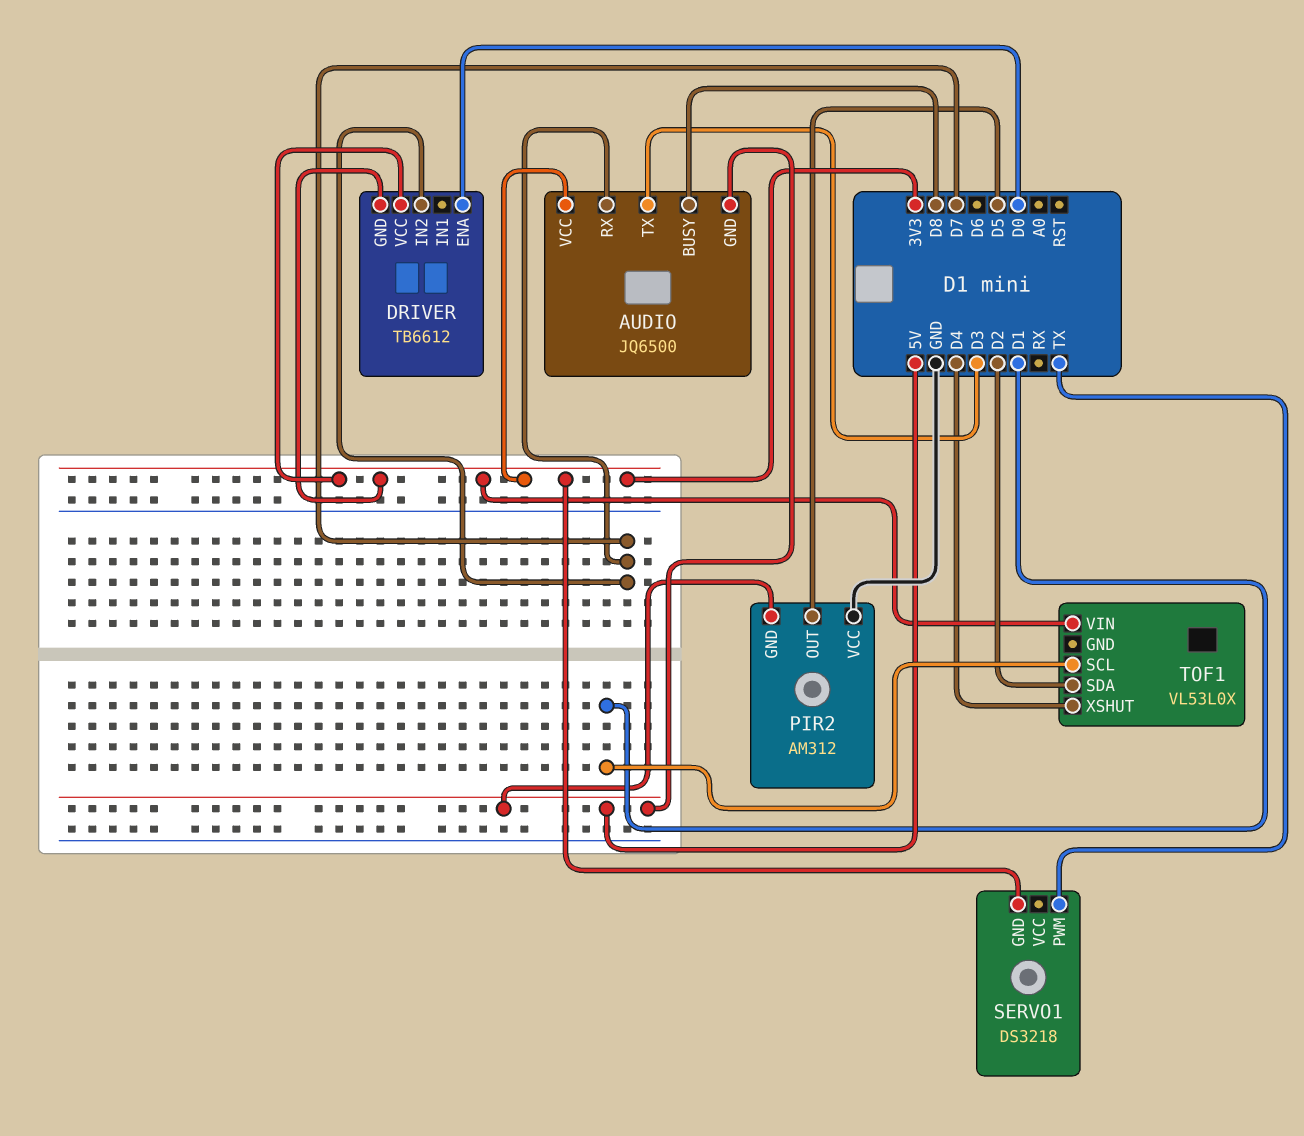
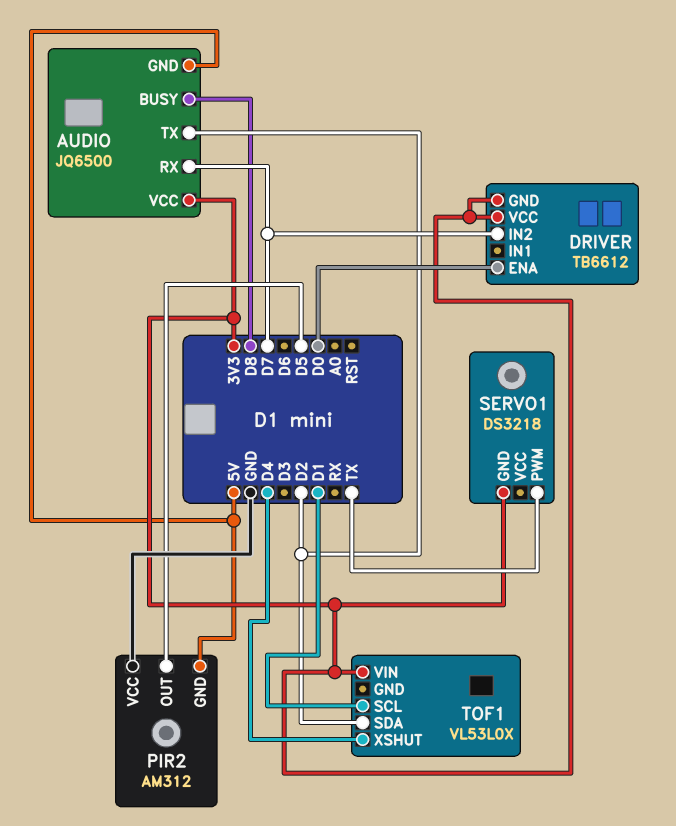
AUDIO pin TX: D3 -> D2

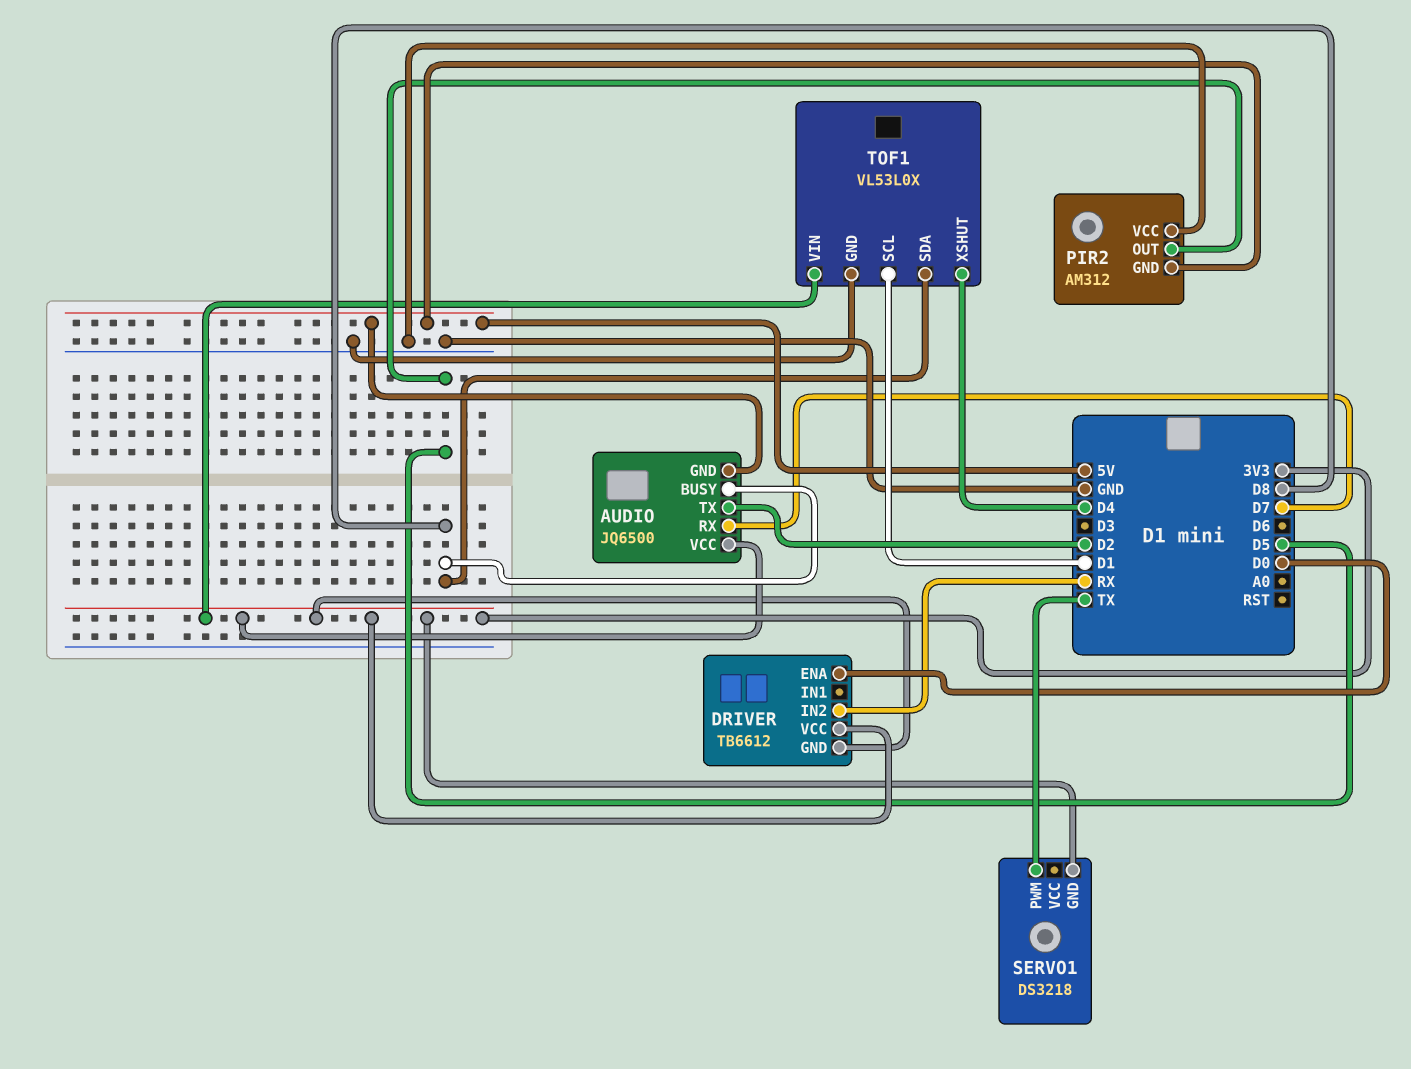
DRIVER pin IN2: D7 -> RX
TOF1 pin GND: none -> GND
TOF1 pin SDA: D2 -> D8

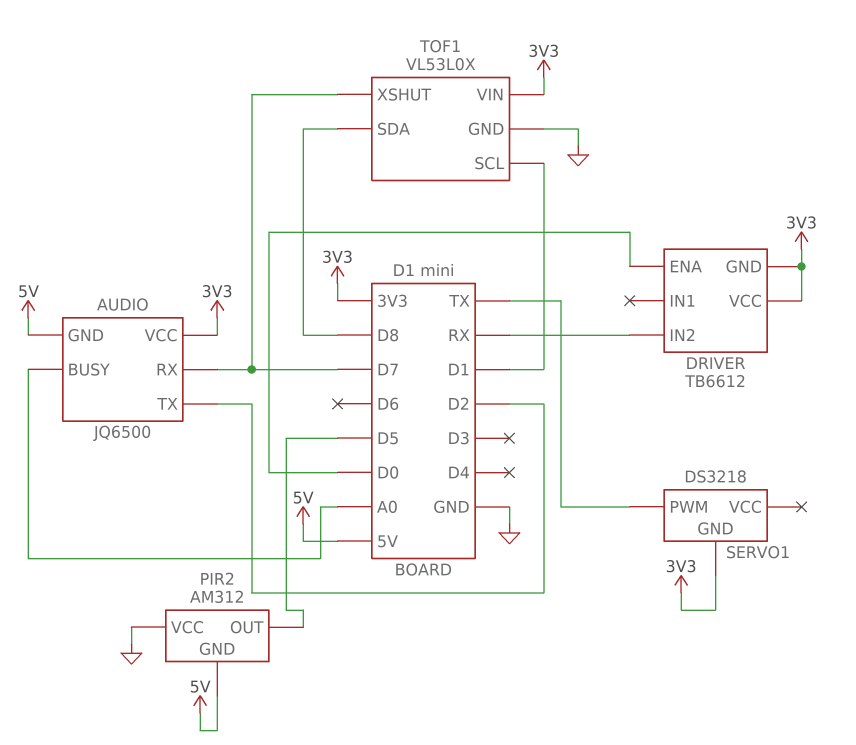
AUDIO pin BUSY: D8 -> A0
TOF1 pin XSHUT: D4 -> D7

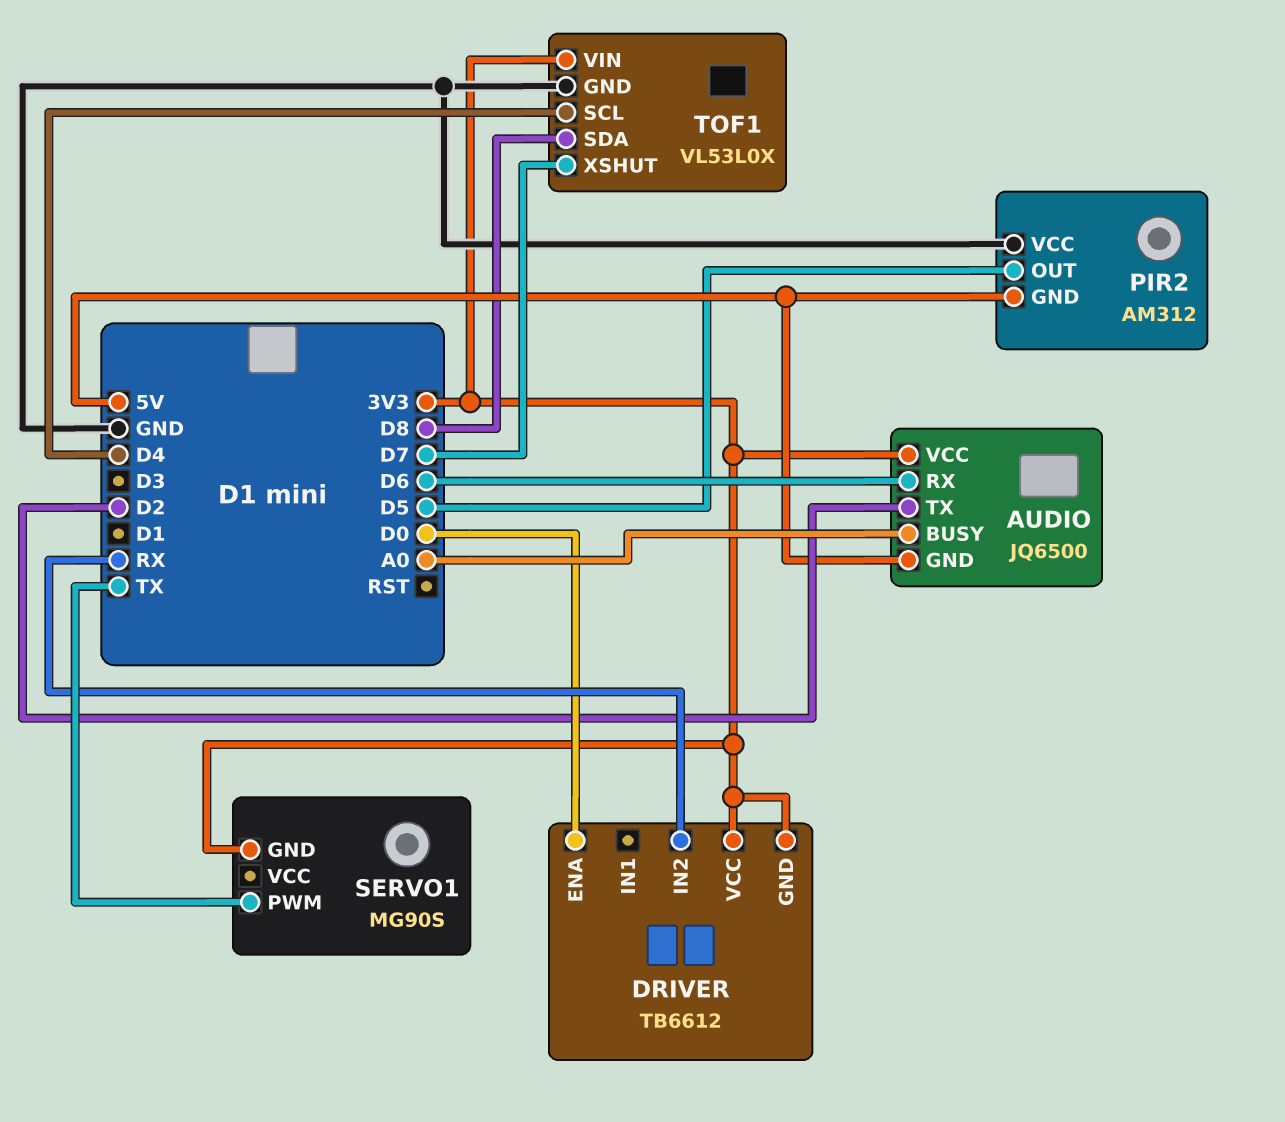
AUDIO pin RX: D7 -> D6
SERVO1: DS3218 -> MG90S
TOF1 pin SCL: D1 -> D4

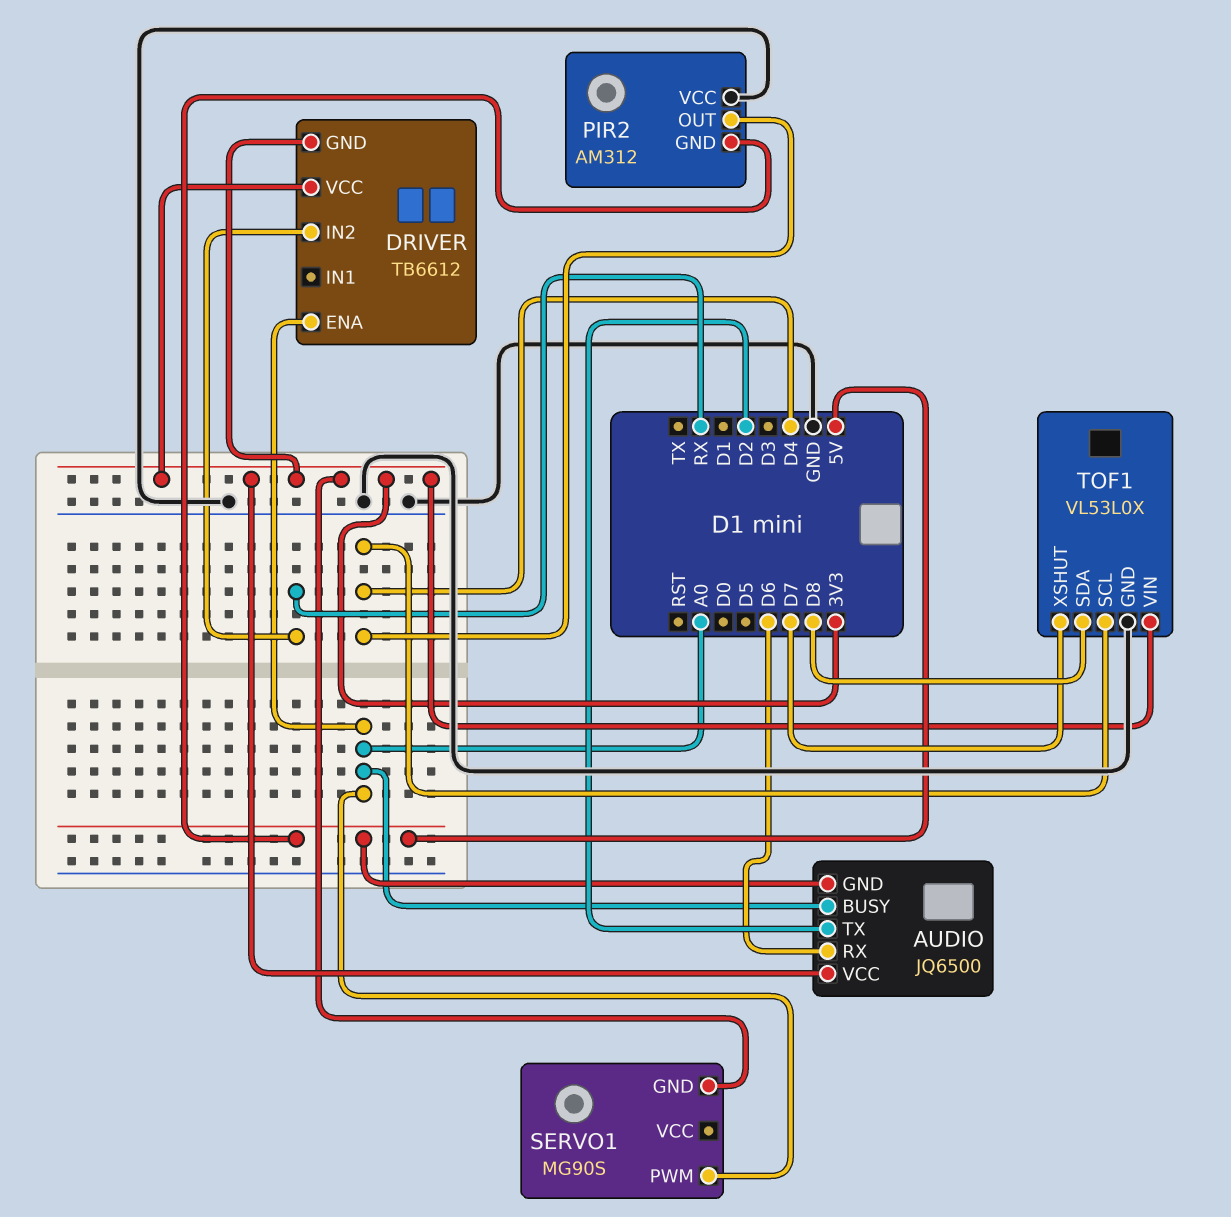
DRIVER pin ENA: D0 -> A0
PIR2 pin OUT: D5 -> D4
SERVO1 pin PWM: TX -> A0

